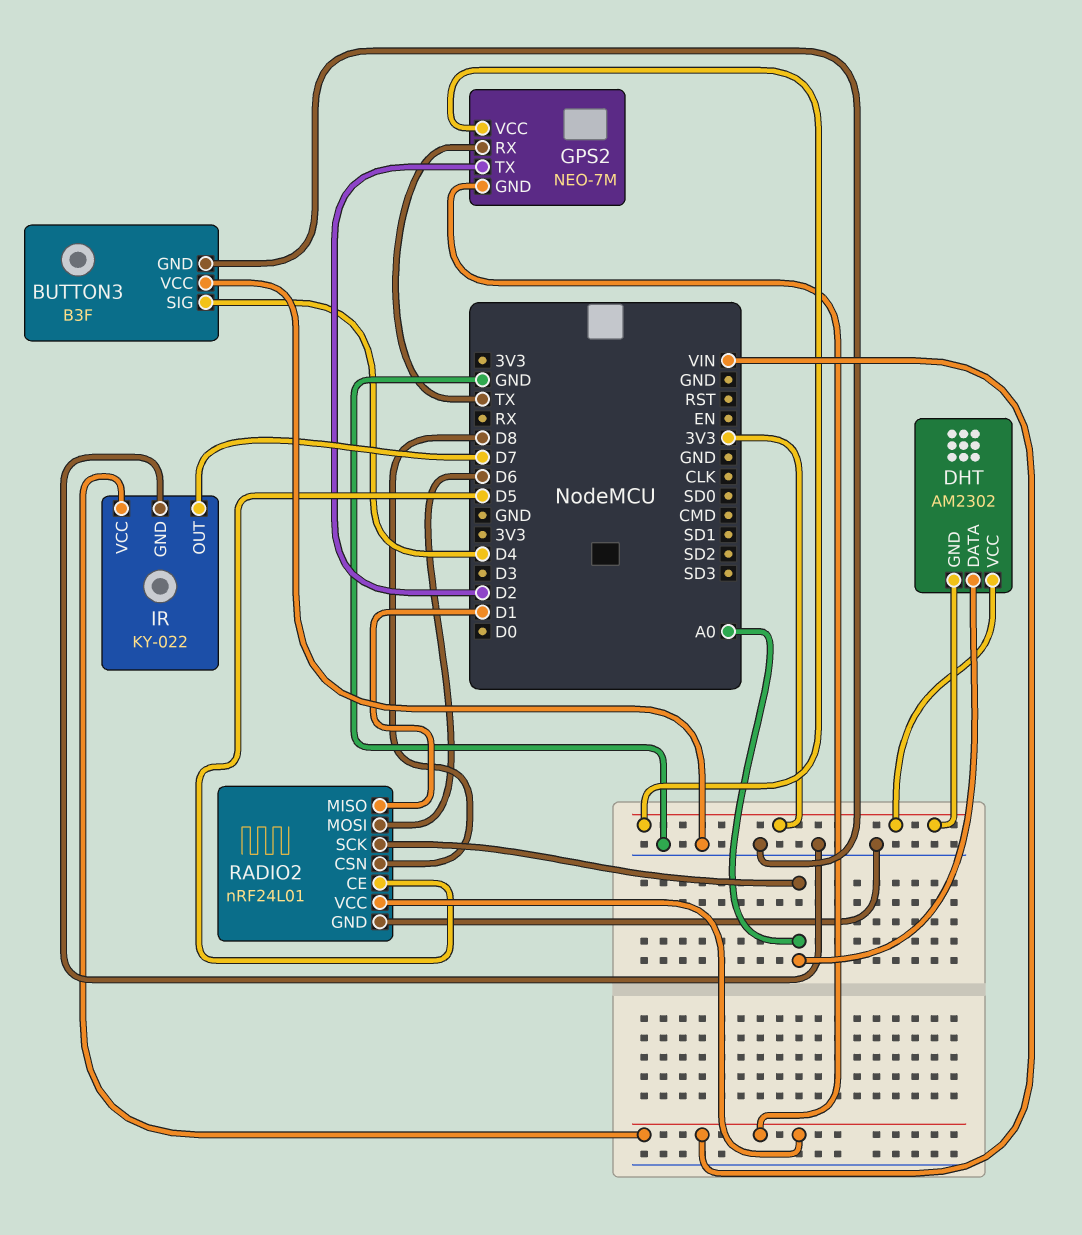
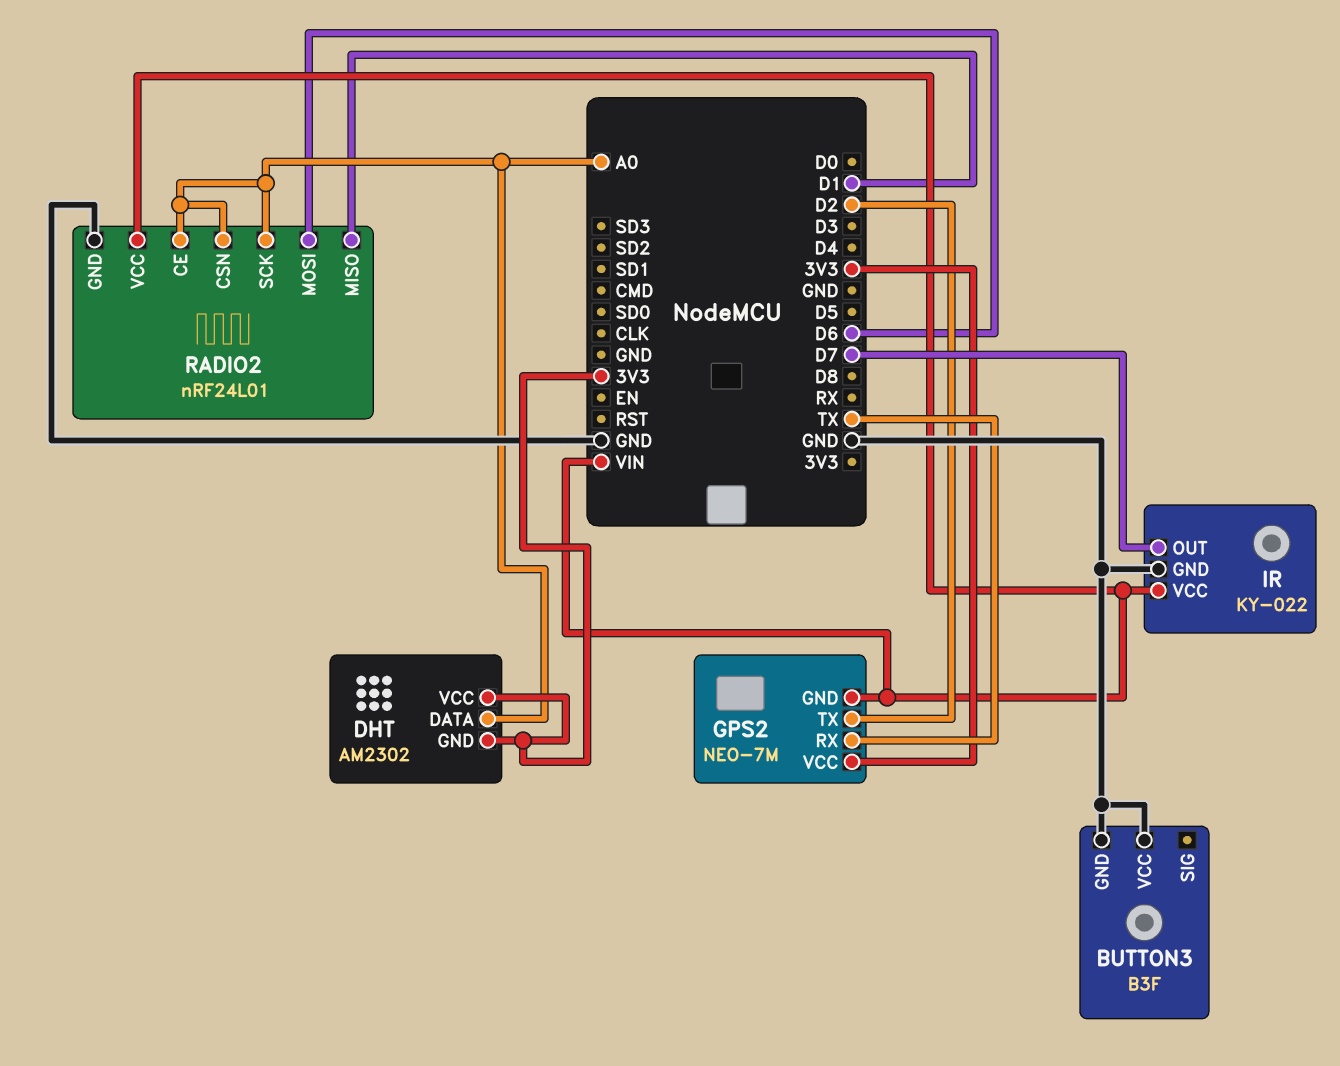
BUTTON3 pin SIG: D4 -> none
RADIO2 pin CE: D5 -> A0
RADIO2 pin CSN: D8 -> A0

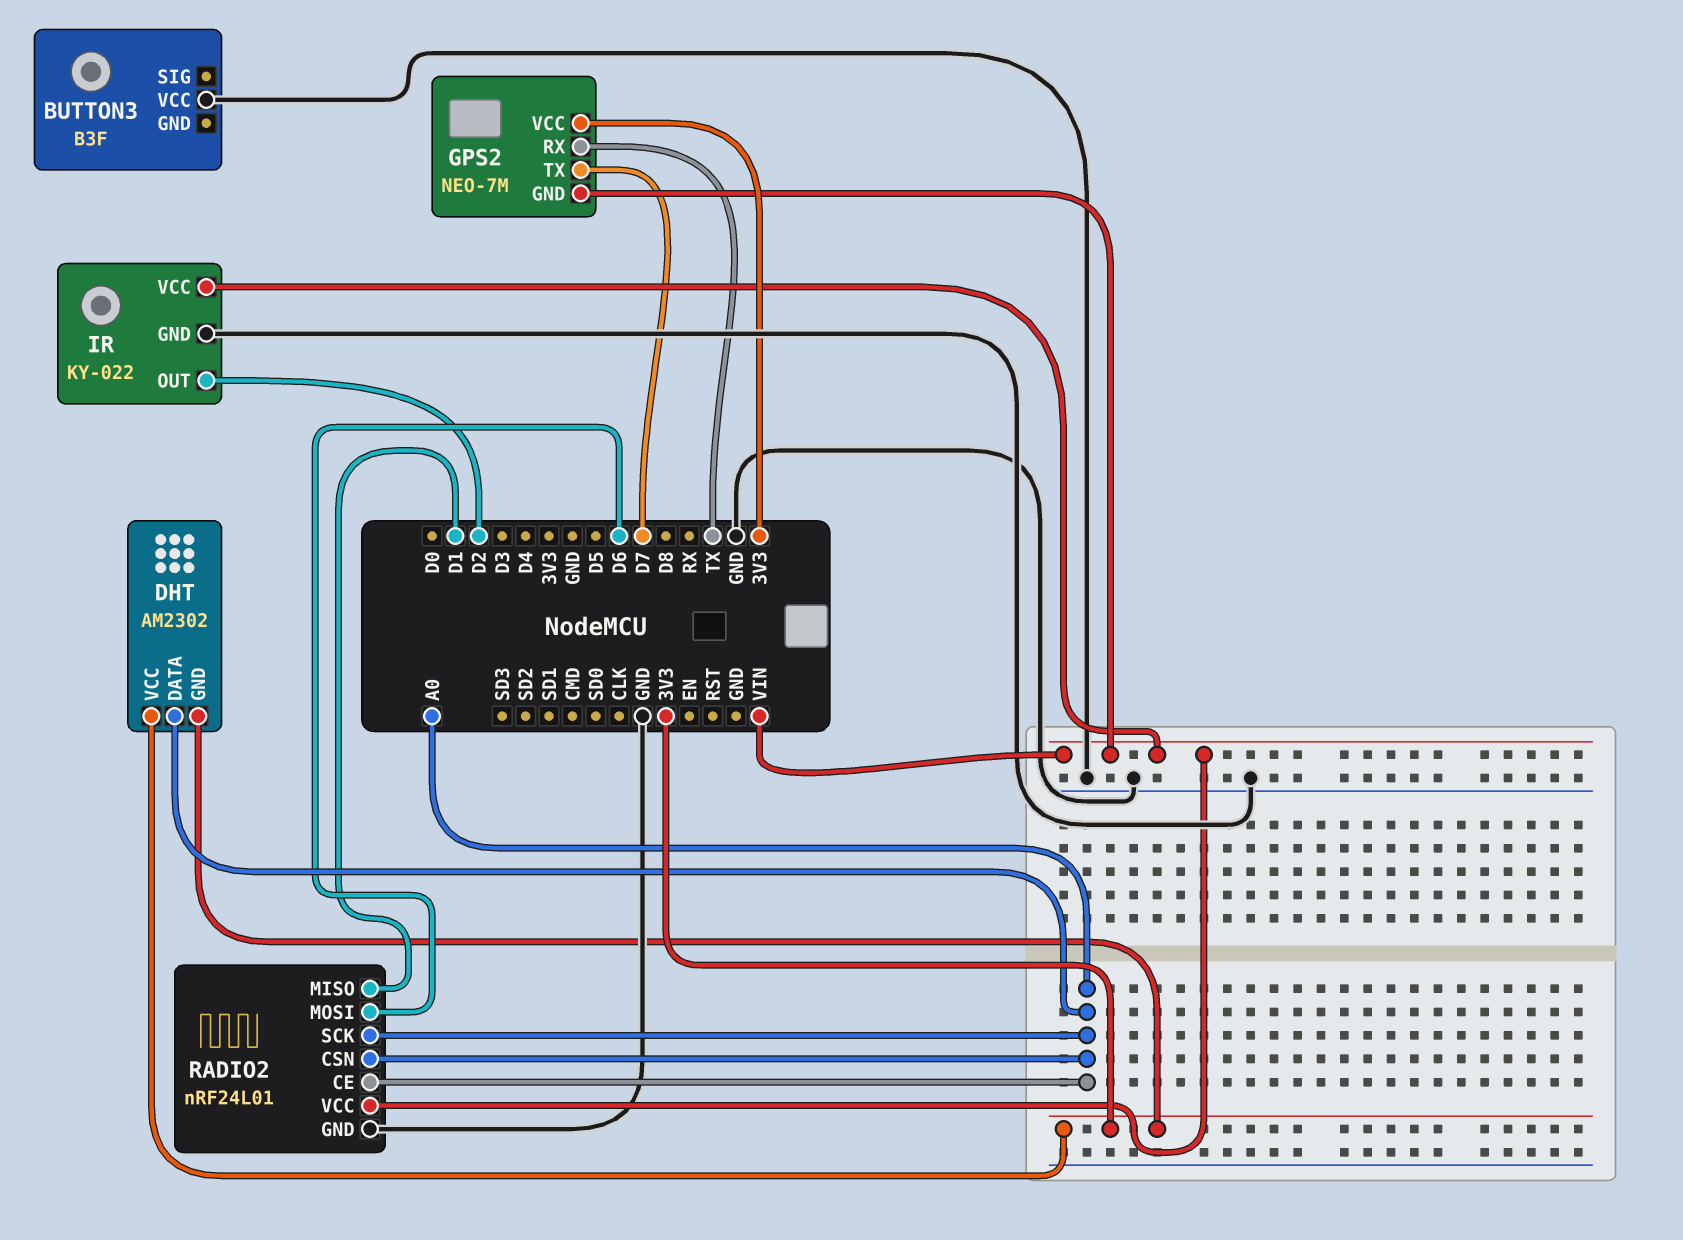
BUTTON3 pin GND: GND -> none
GPS2 pin TX: D2 -> D7
IR pin OUT: D7 -> D2

